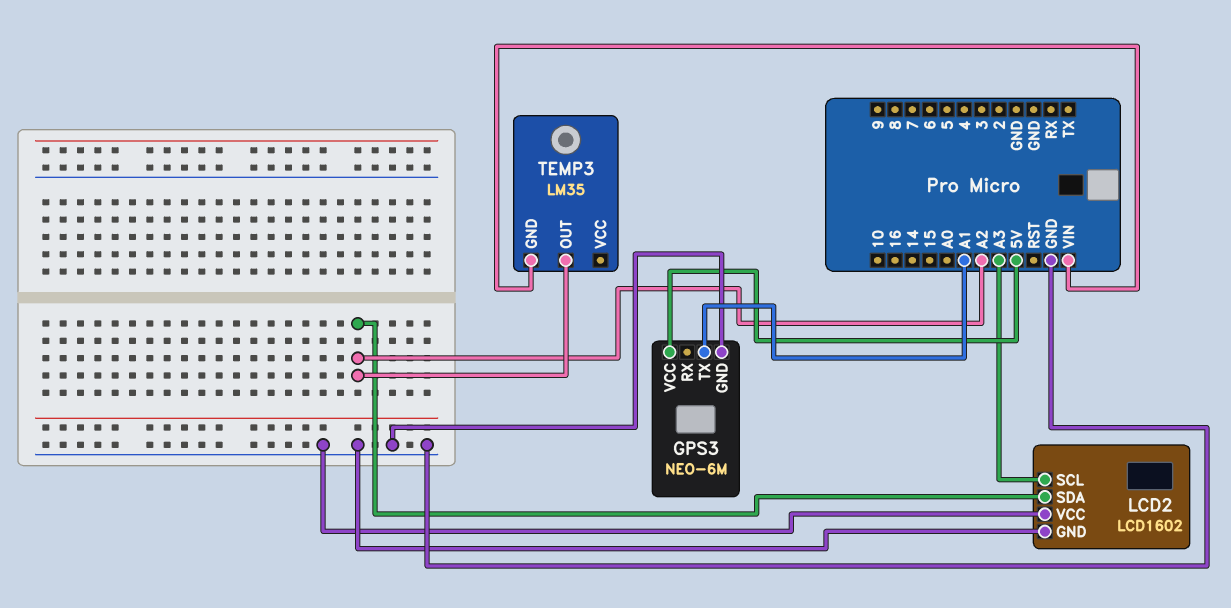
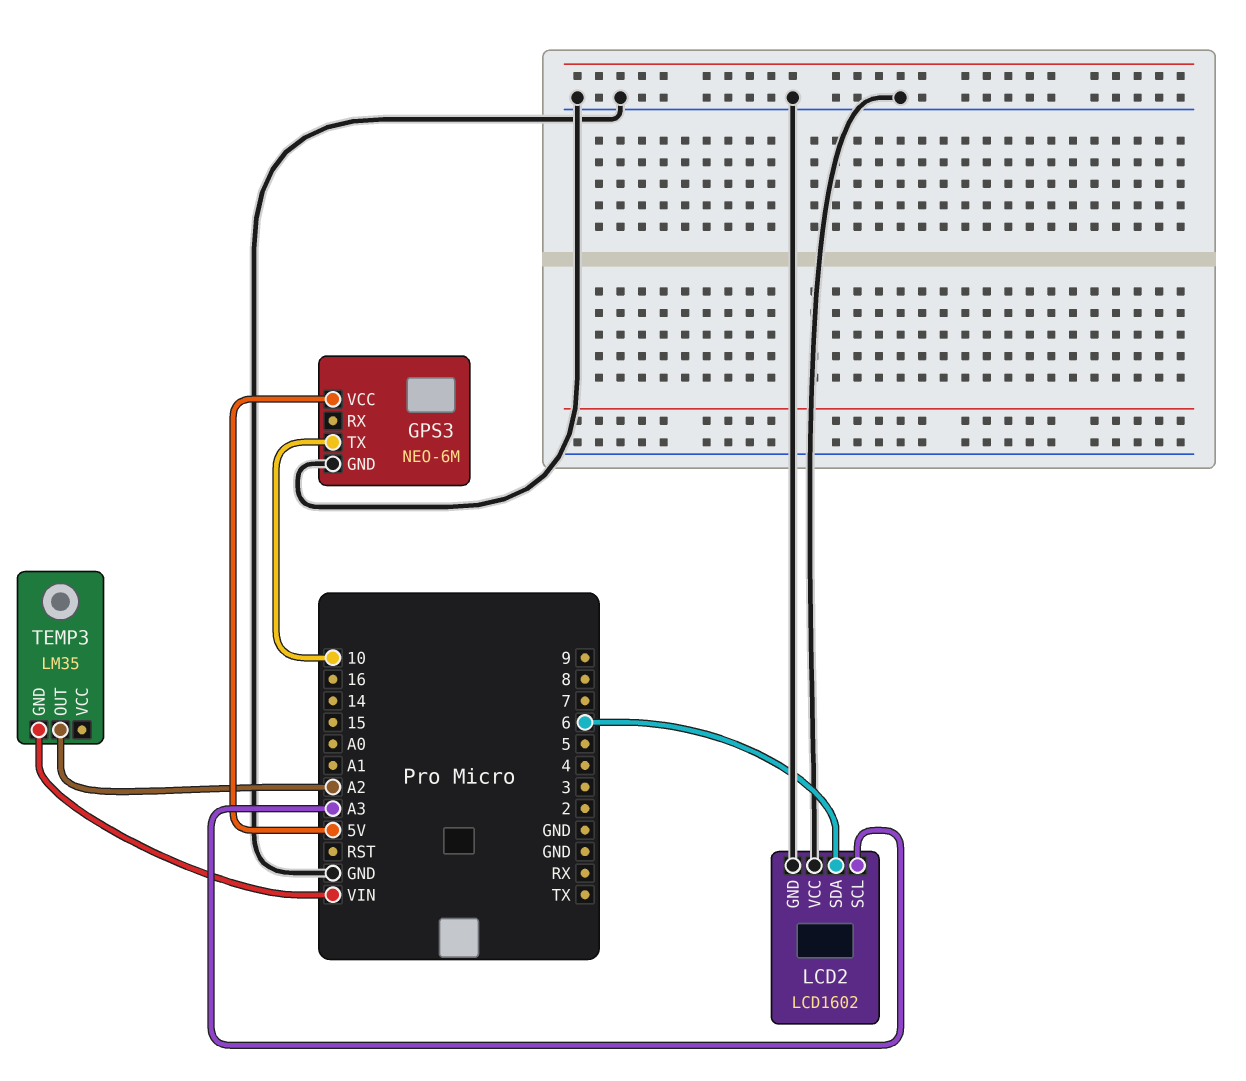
GPS3 pin TX: A1 -> 10
LCD2 pin SDA: A2 -> 6

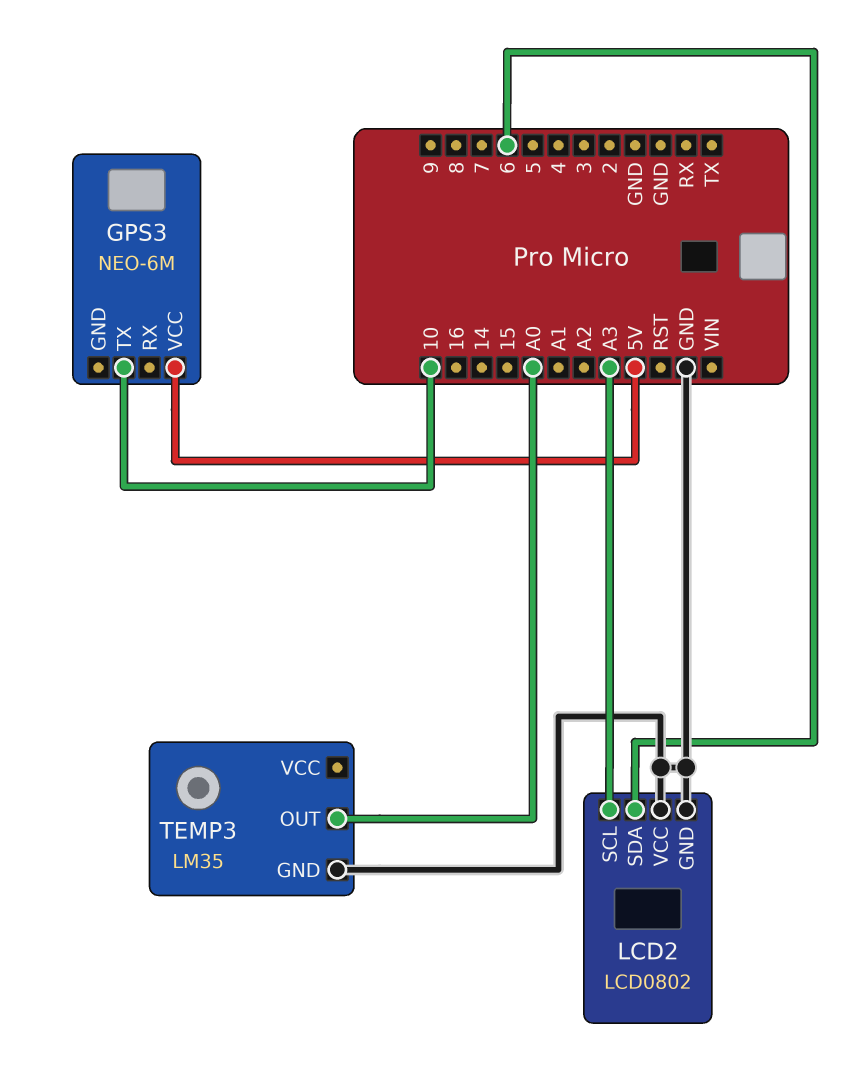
GPS3 pin GND: GND -> none
LCD2: LCD1602 -> LCD0802
TEMP3 pin GND: VIN -> GND
TEMP3 pin OUT: A2 -> A0

